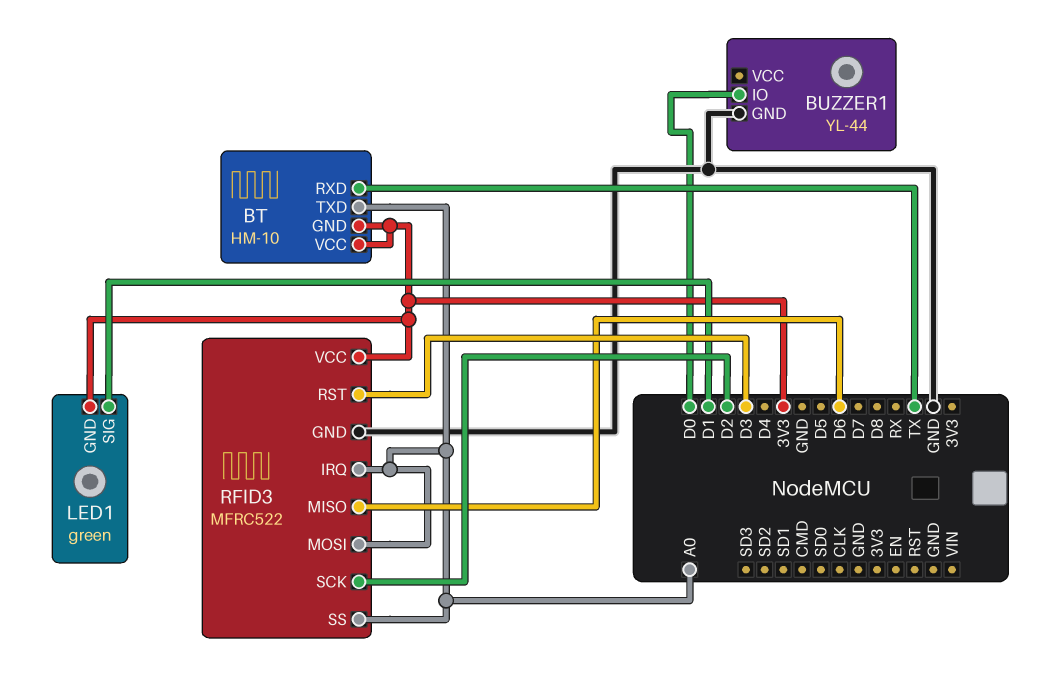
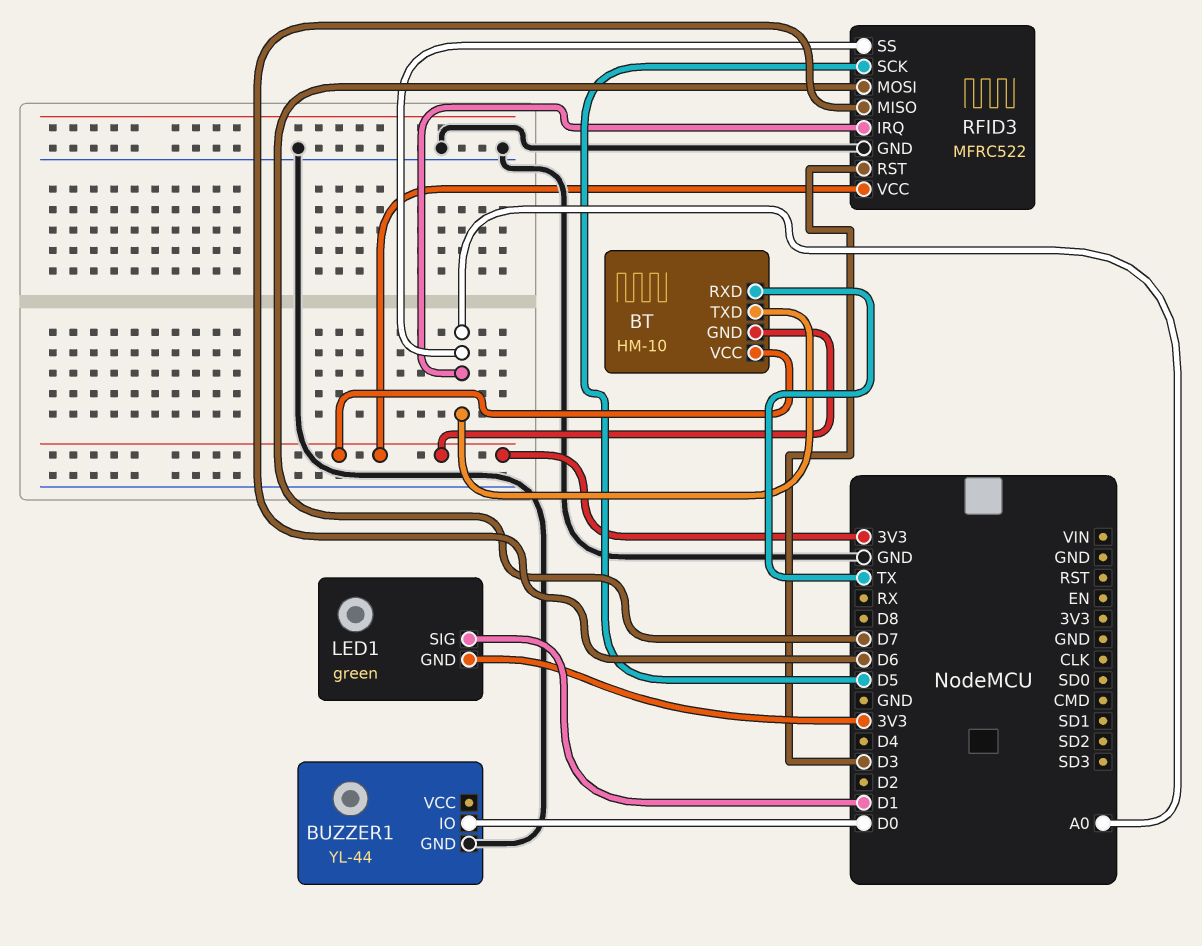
RFID3 pin MOSI: A0 -> D7
RFID3 pin SCK: D2 -> D5

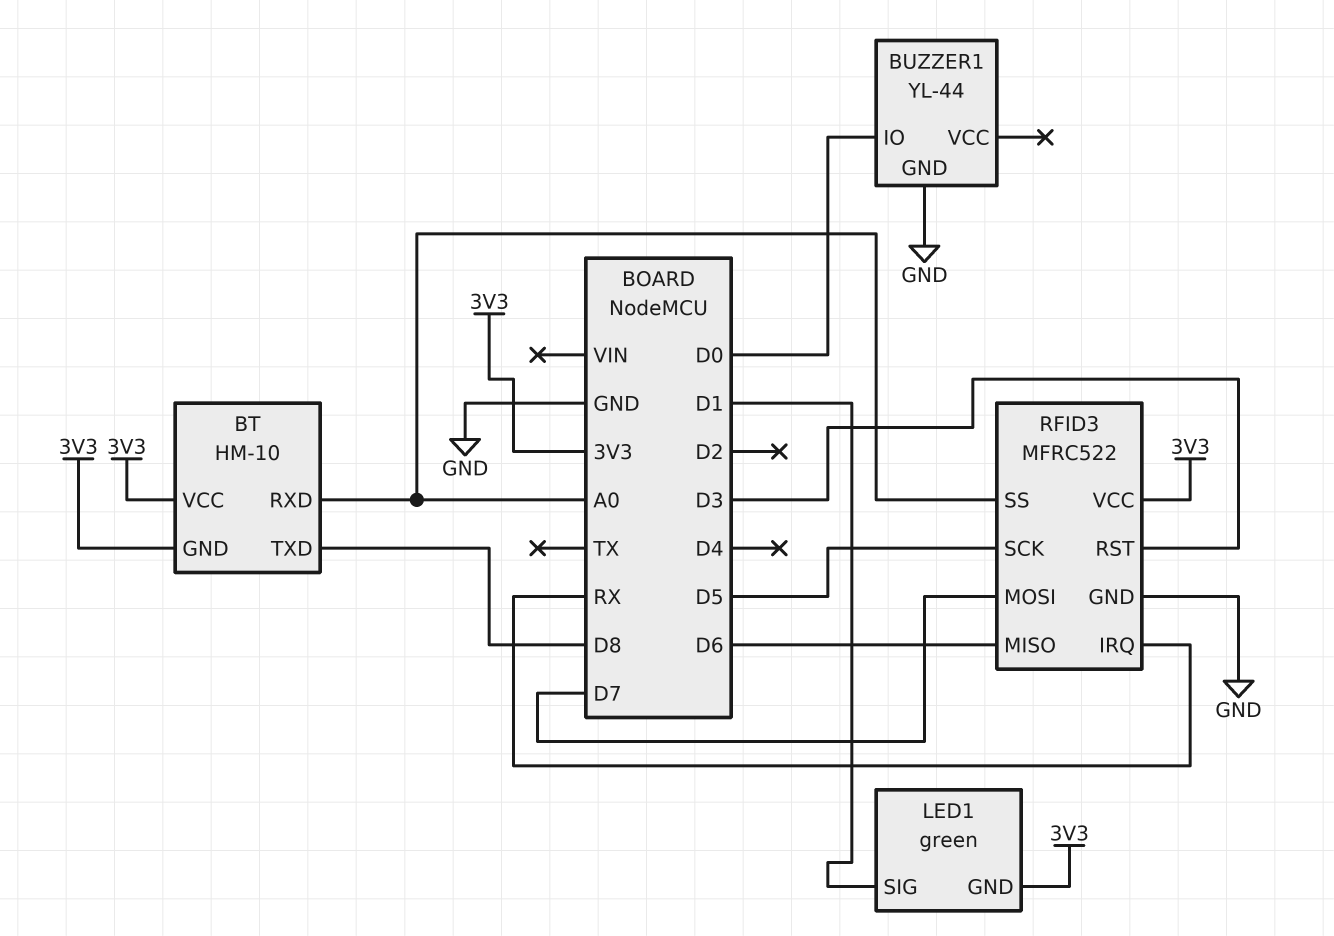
BT pin RXD: TX -> A0
BT pin TXD: A0 -> D8
RFID3 pin IRQ: A0 -> RX

